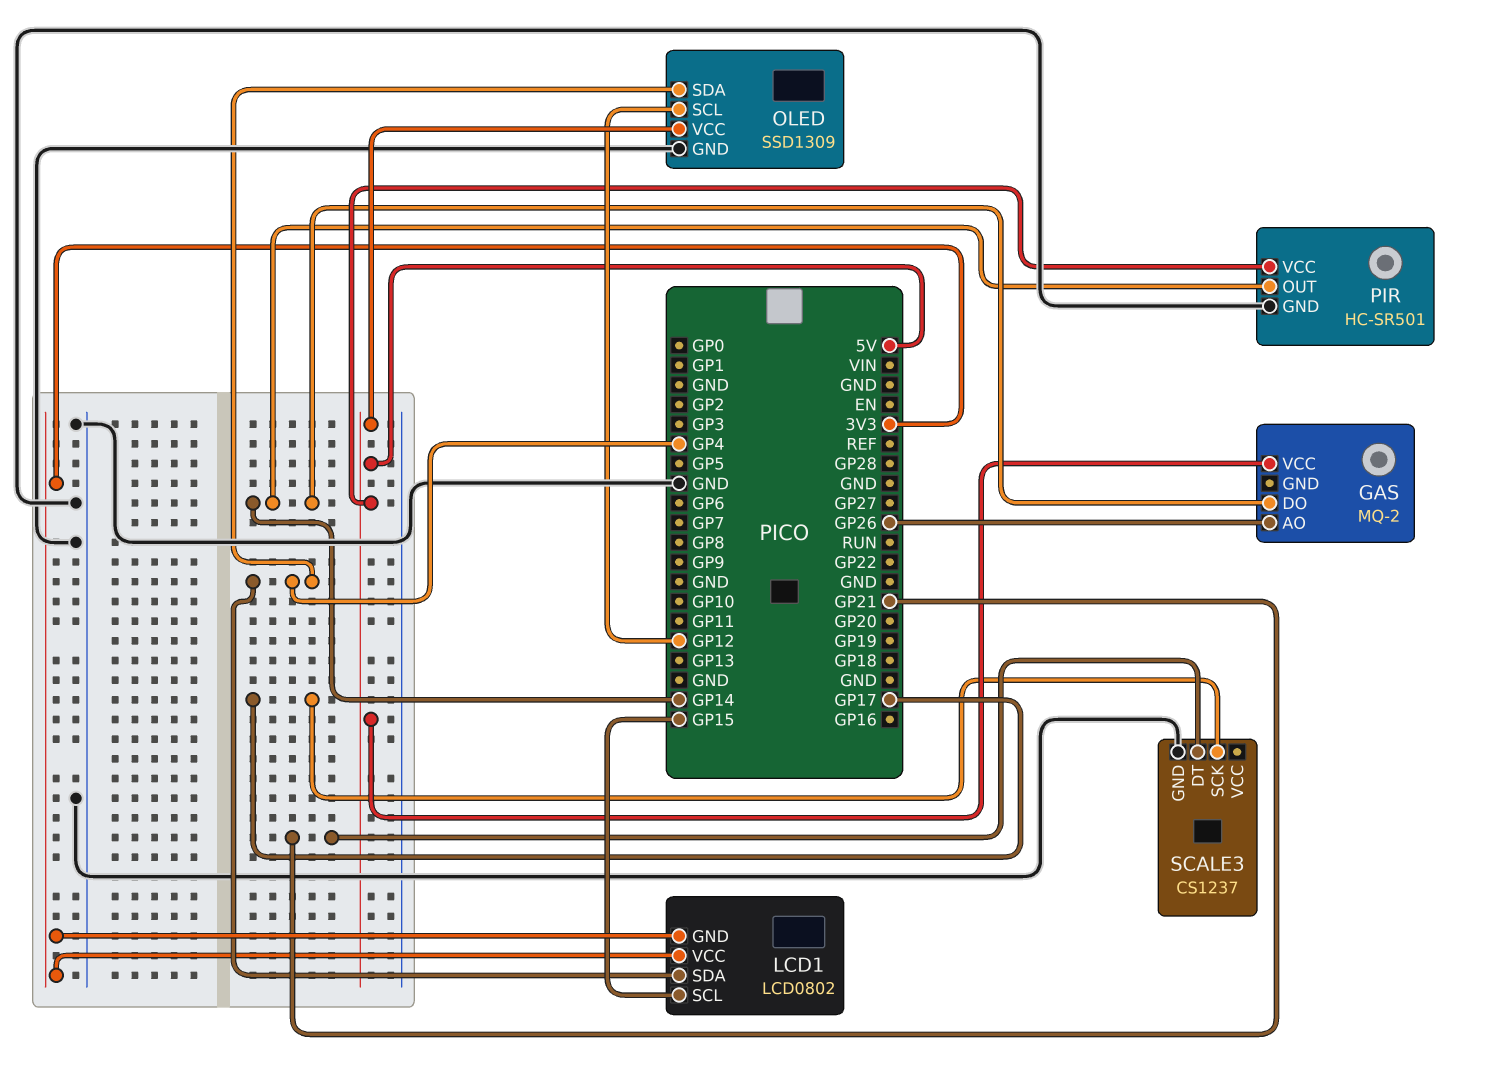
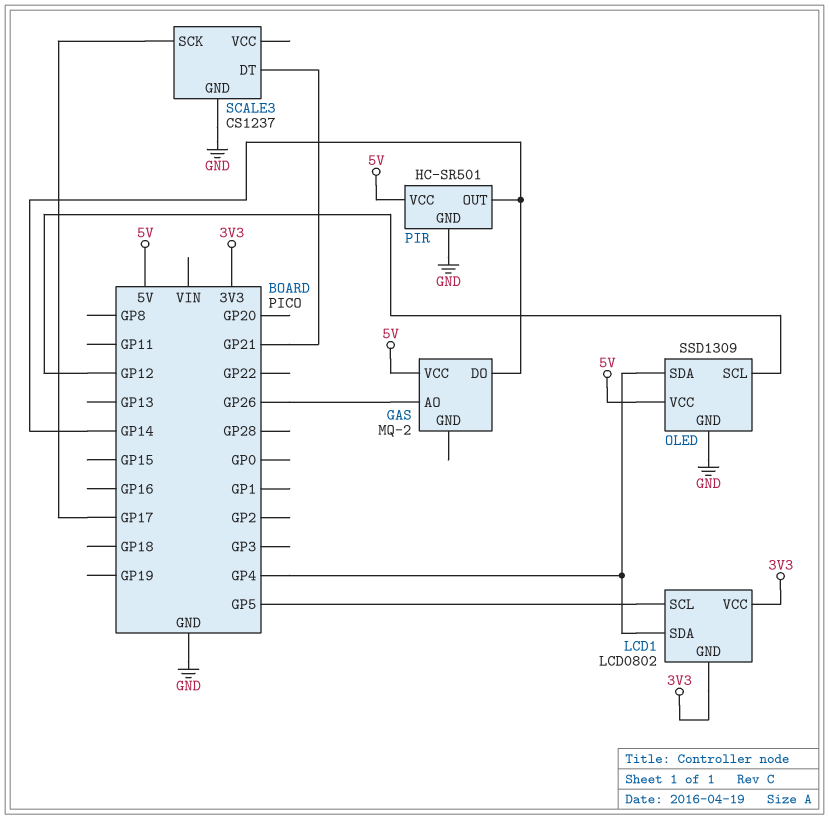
LCD1 pin SCL: GP15 -> GP5

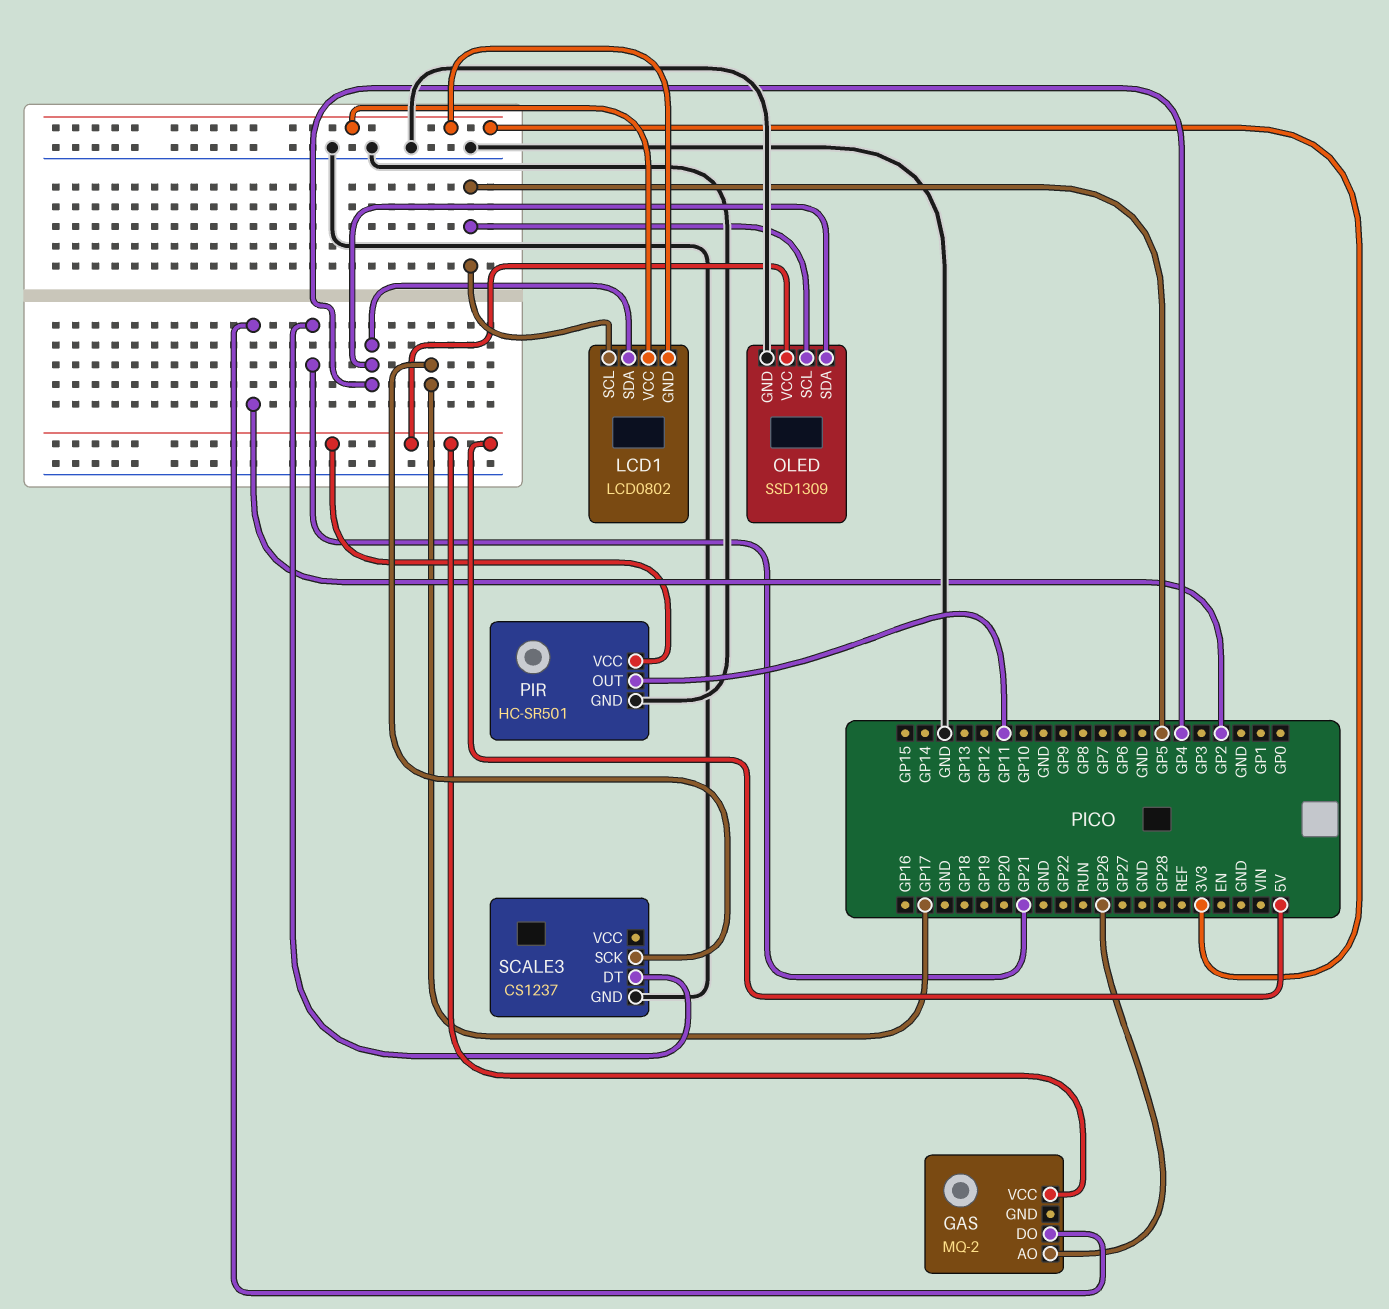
GAS pin DO: GP14 -> GP2
OLED pin SCL: GP12 -> GP5
PIR pin OUT: GP14 -> GP11

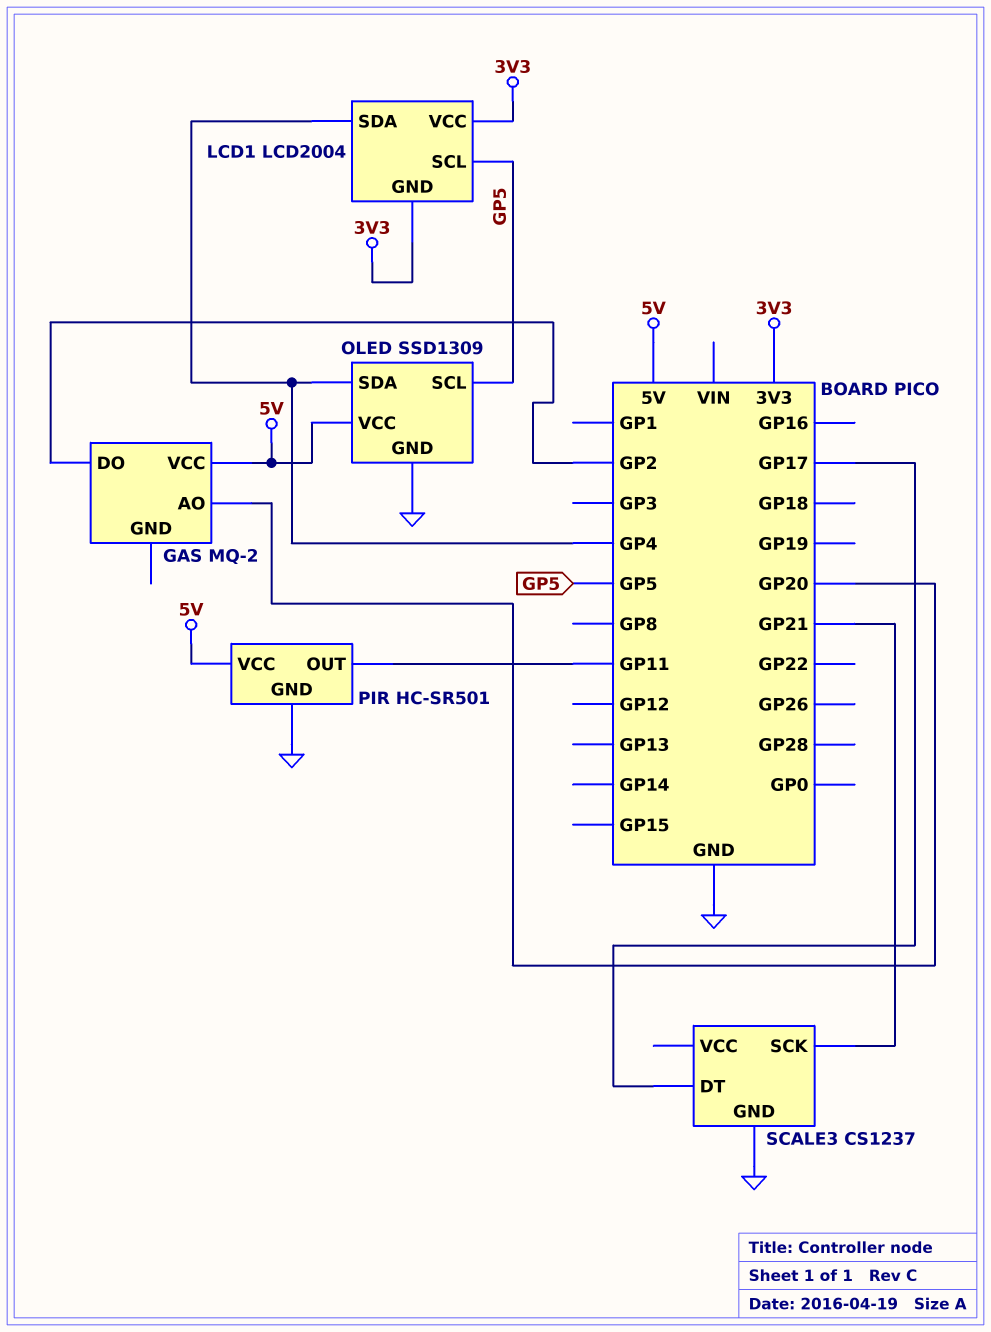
GAS pin AO: GP26 -> GP20
LCD1: LCD0802 -> LCD2004
SCALE3 pin DT: GP21 -> GP17
SCALE3 pin SCK: GP17 -> GP21

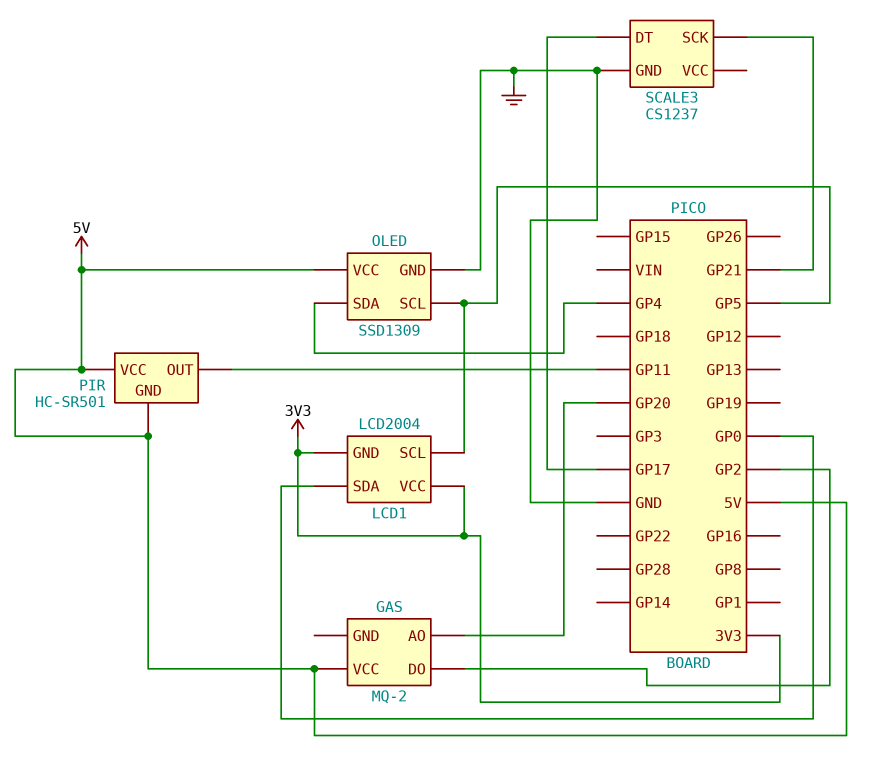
LCD1 pin SDA: GP4 -> GP0
PIR pin GND: GND -> 5V

